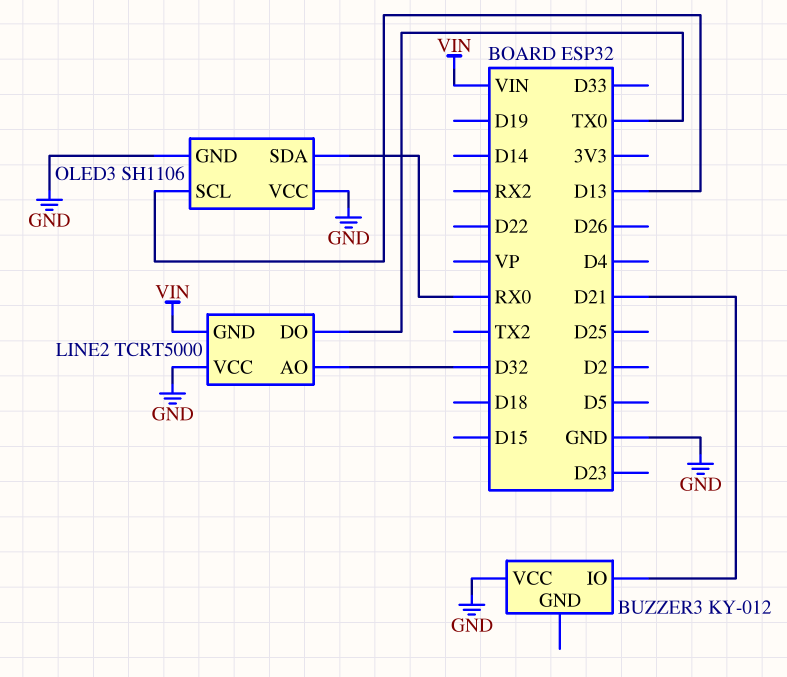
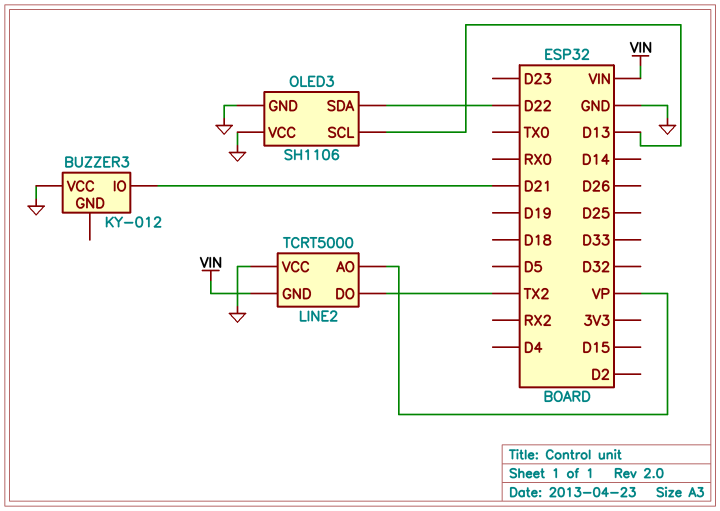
LINE2 pin AO: D32 -> VP
LINE2 pin DO: TX0 -> TX2
OLED3 pin SDA: RX0 -> D22

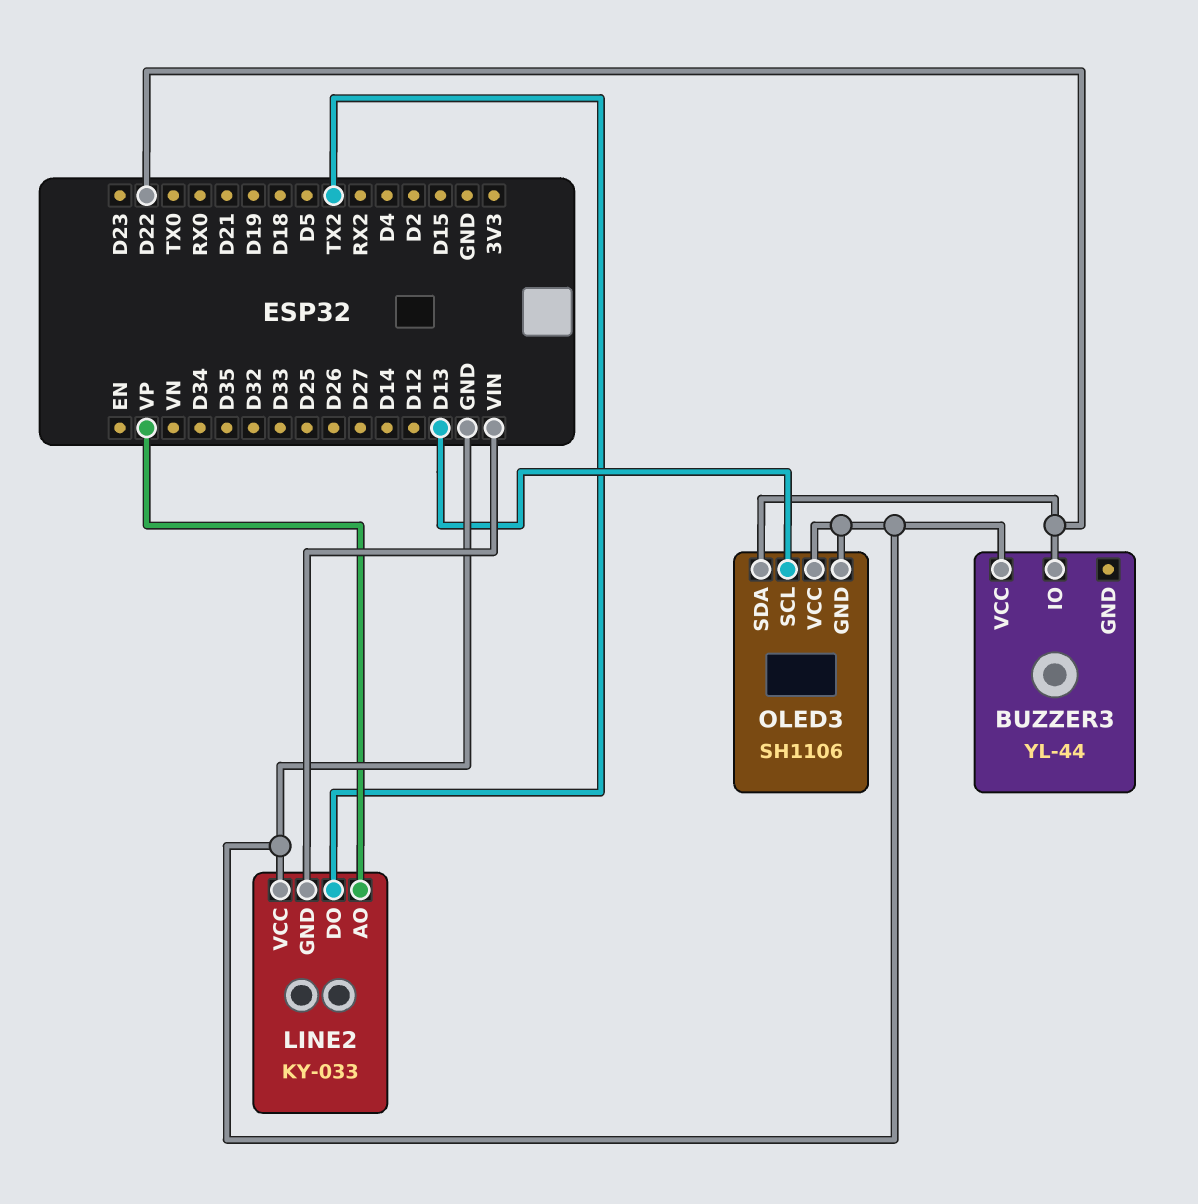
BUZZER3: KY-012 -> YL-44
BUZZER3 pin IO: D21 -> D22
LINE2: TCRT5000 -> KY-033

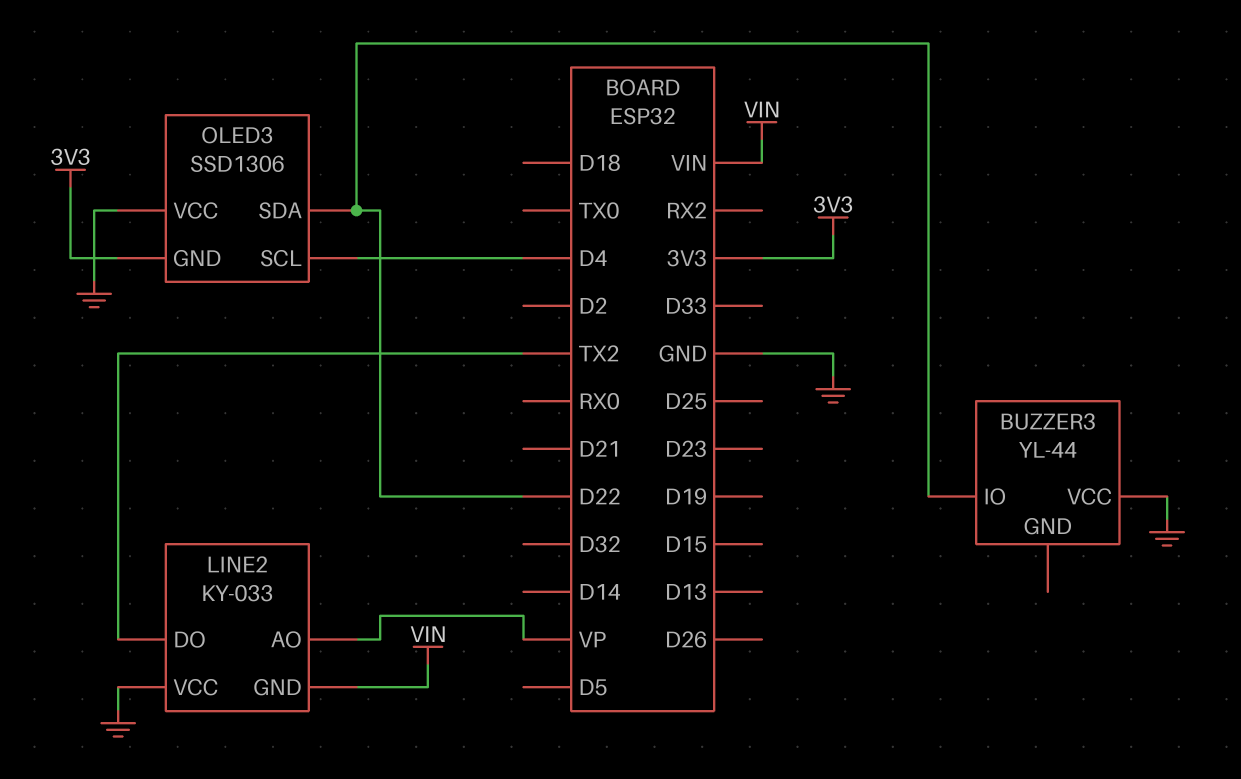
OLED3: SH1106 -> SSD1306
OLED3 pin GND: GND -> 3V3
OLED3 pin SCL: D13 -> D4

